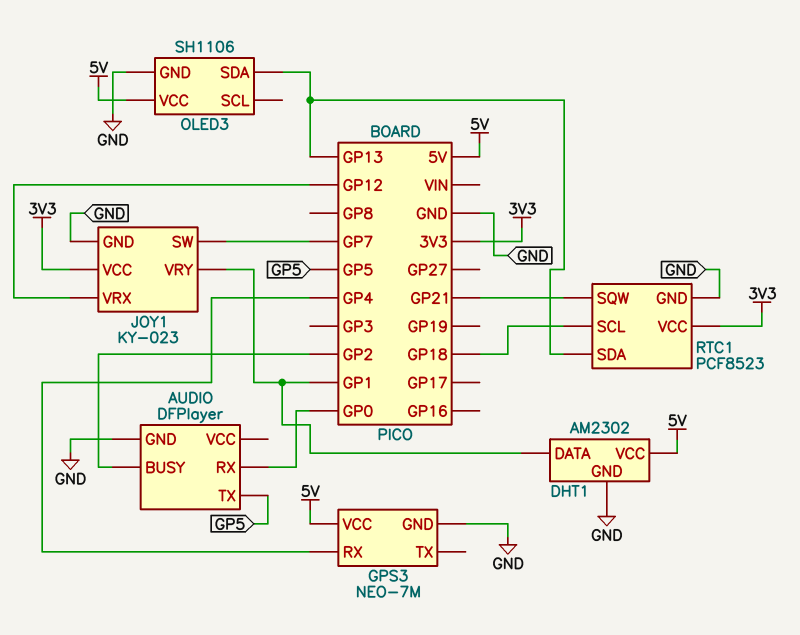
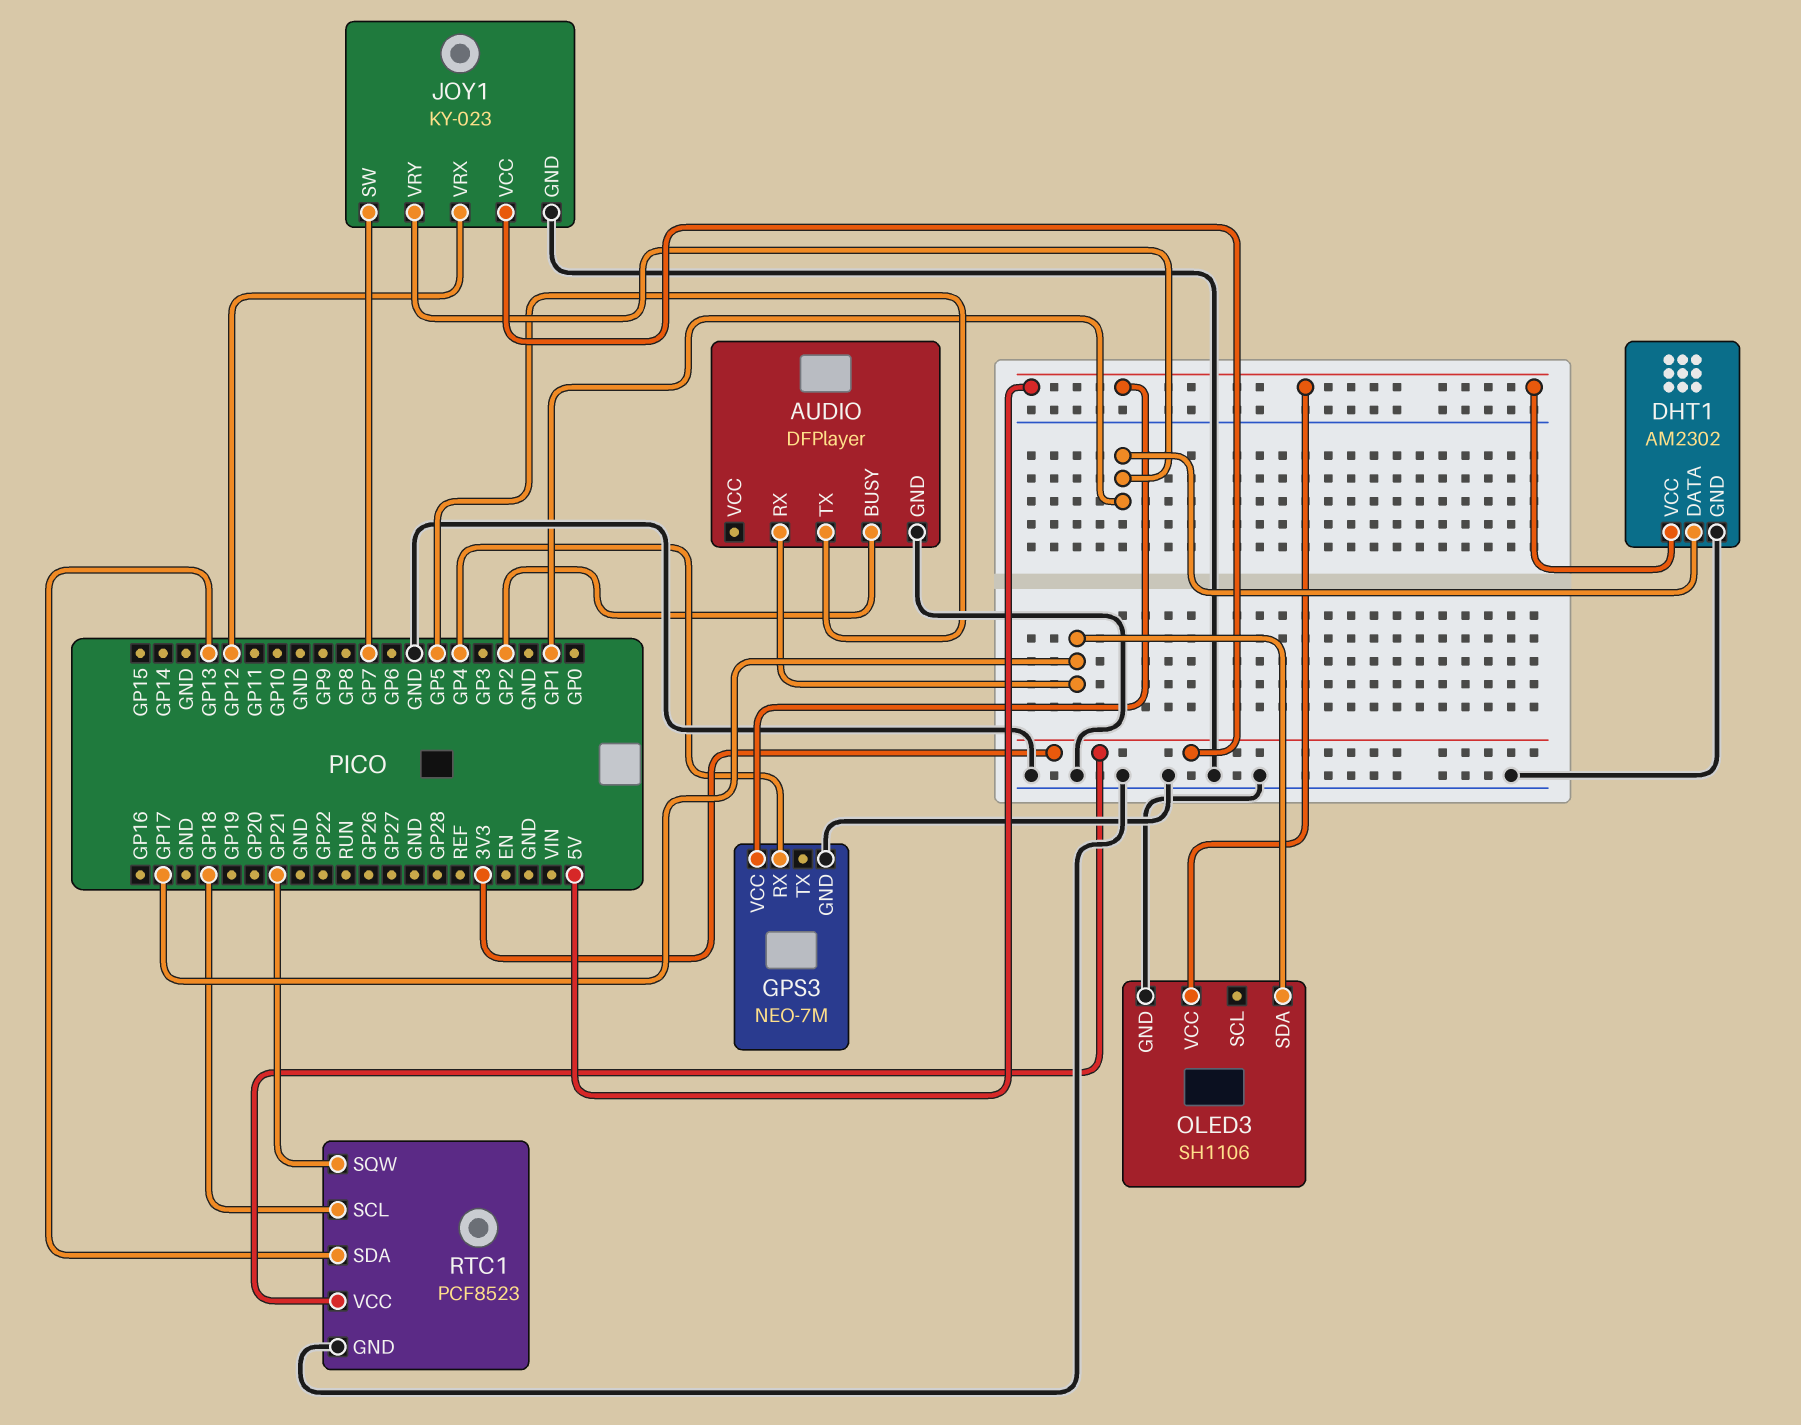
AUDIO pin RX: GP0 -> GP17
OLED3 pin SDA: GP13 -> GP17

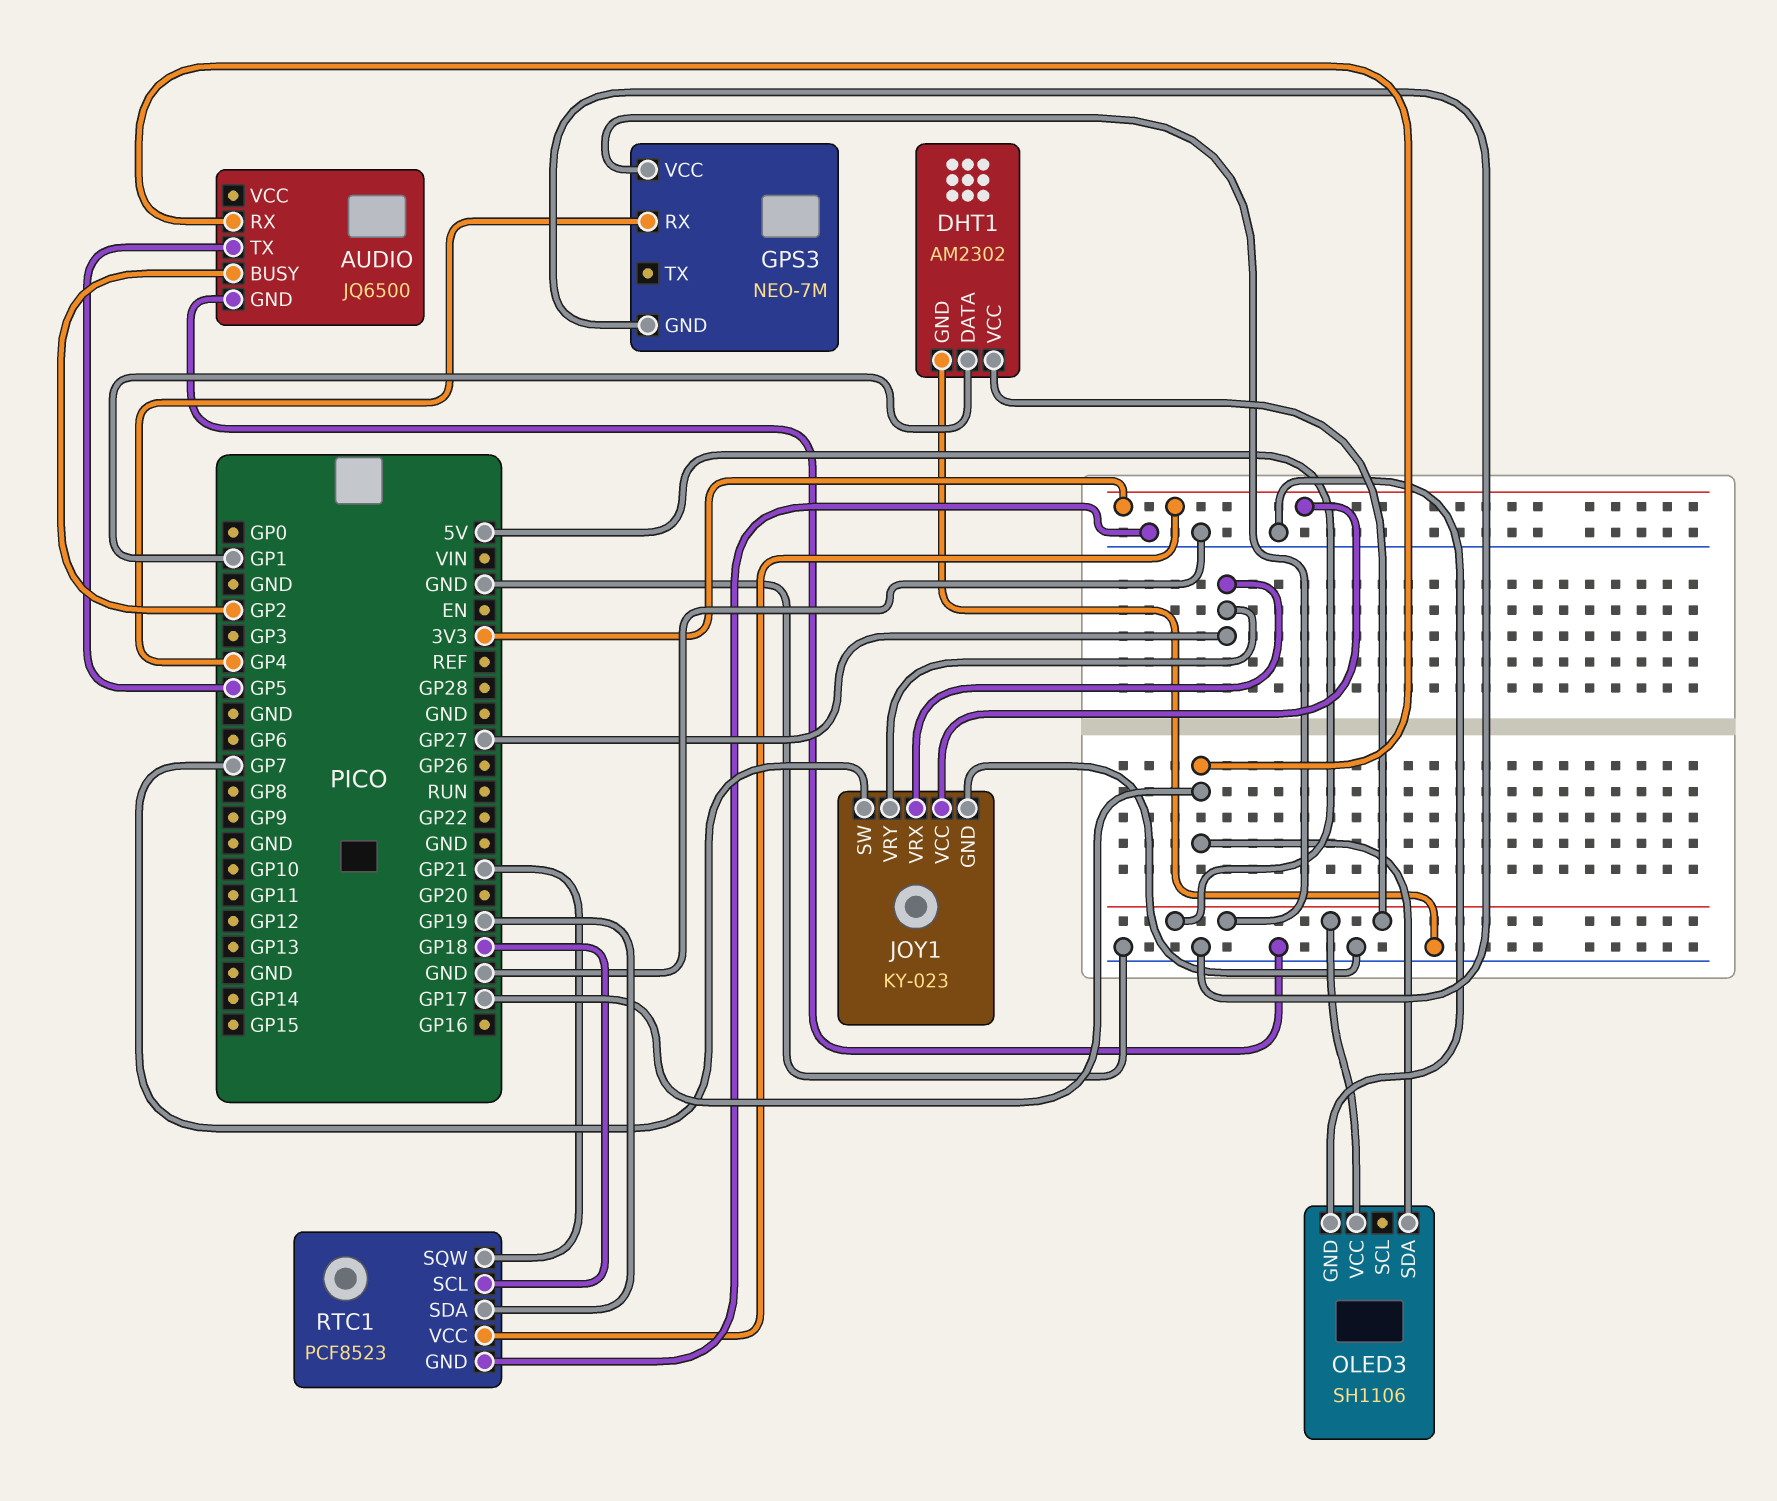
AUDIO: DFPlayer -> JQ6500
JOY1 pin VRX: GP12 -> GP27
JOY1 pin VRY: GP1 -> GP27
RTC1 pin SDA: GP13 -> GP19

